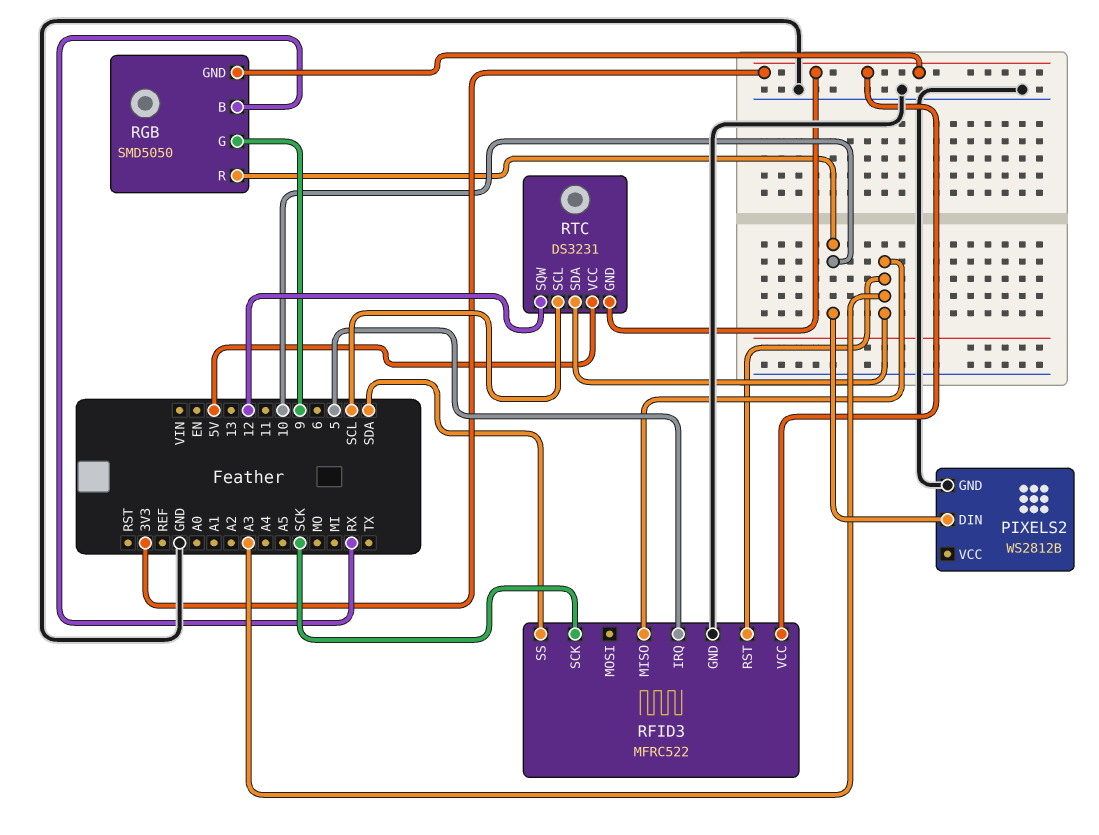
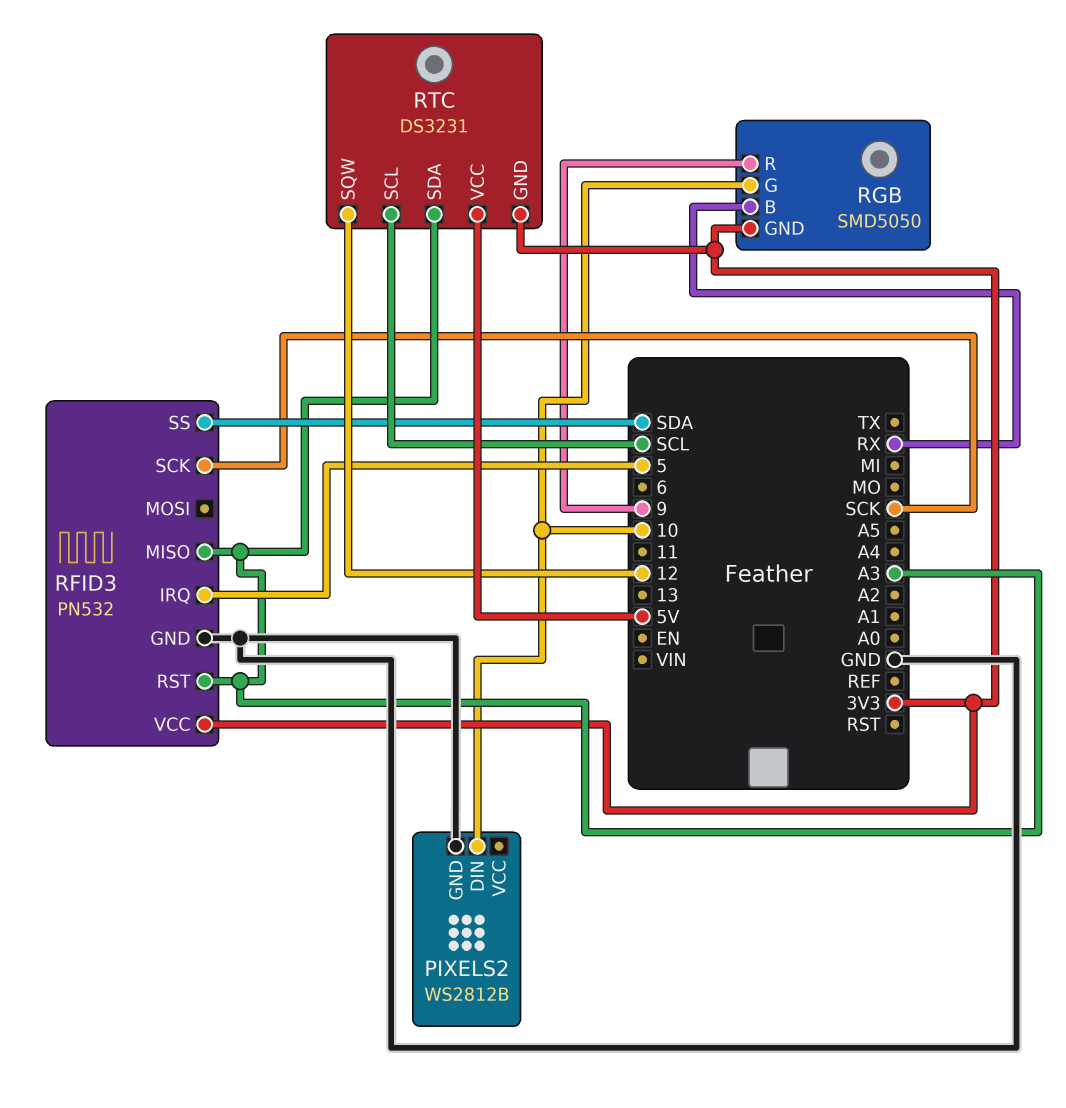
RFID3: MFRC522 -> PN532
RGB pin G: 9 -> 10
RGB pin R: 10 -> 9

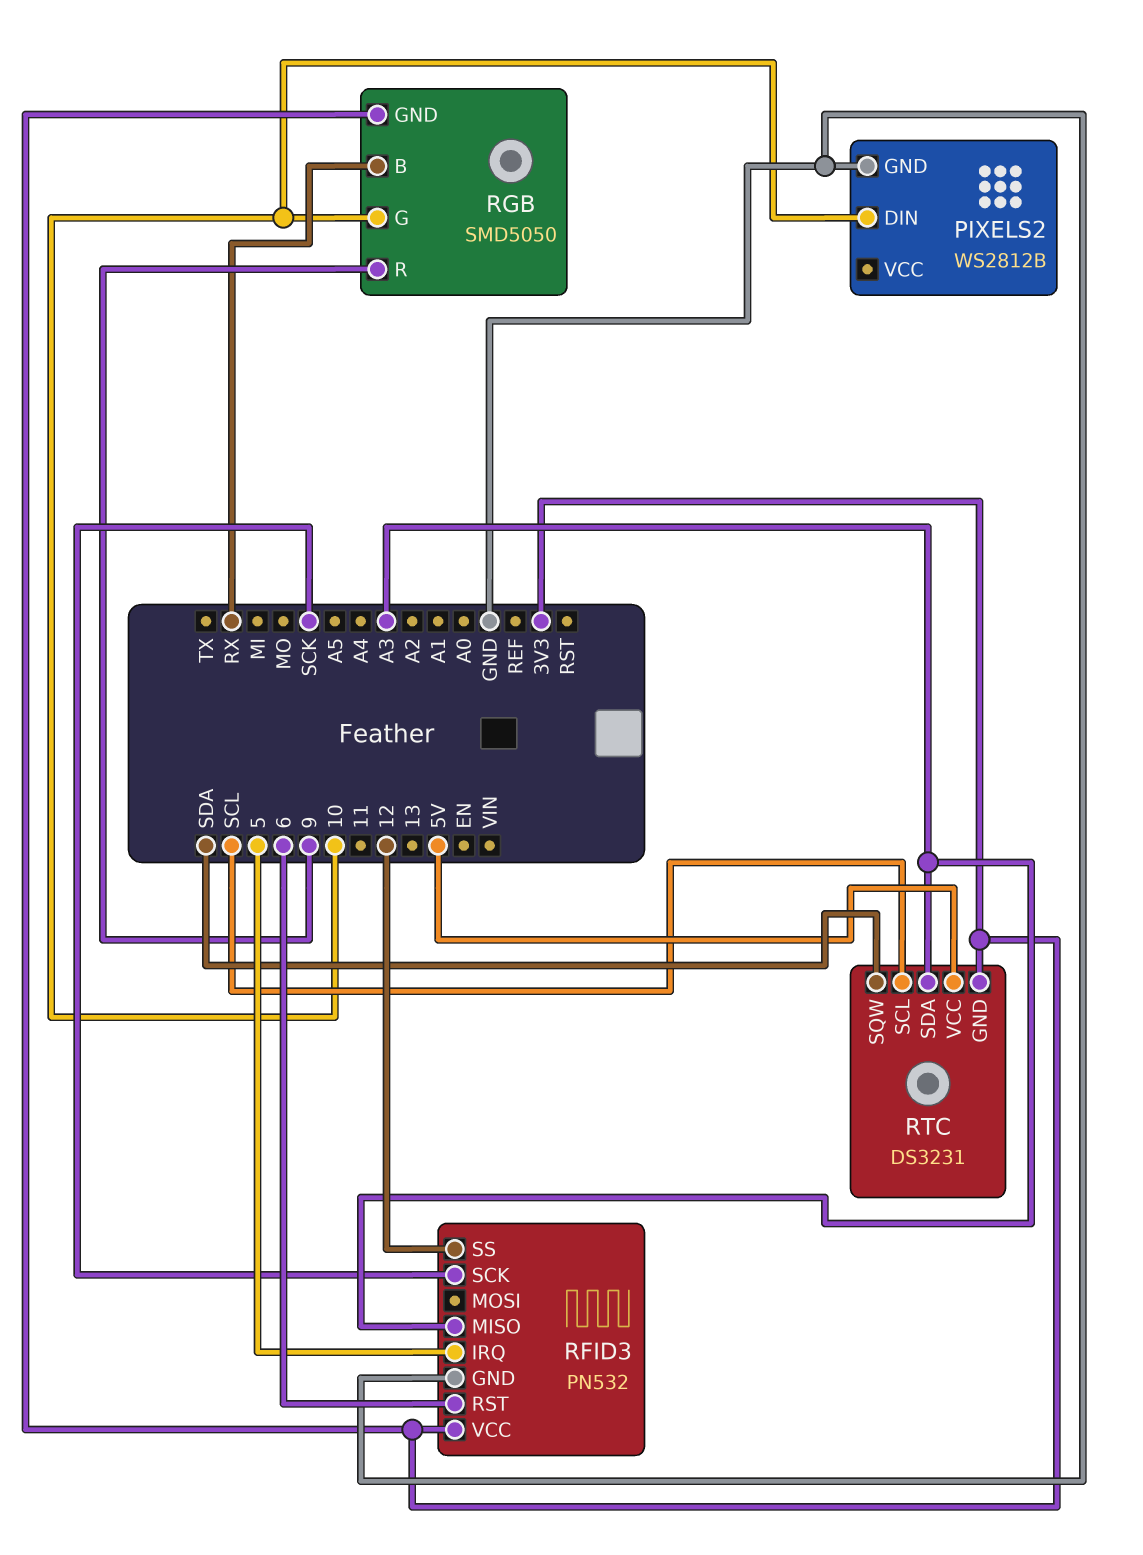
RFID3 pin RST: A3 -> 6
RFID3 pin SS: SDA -> 12
RTC pin SQW: 12 -> SDA

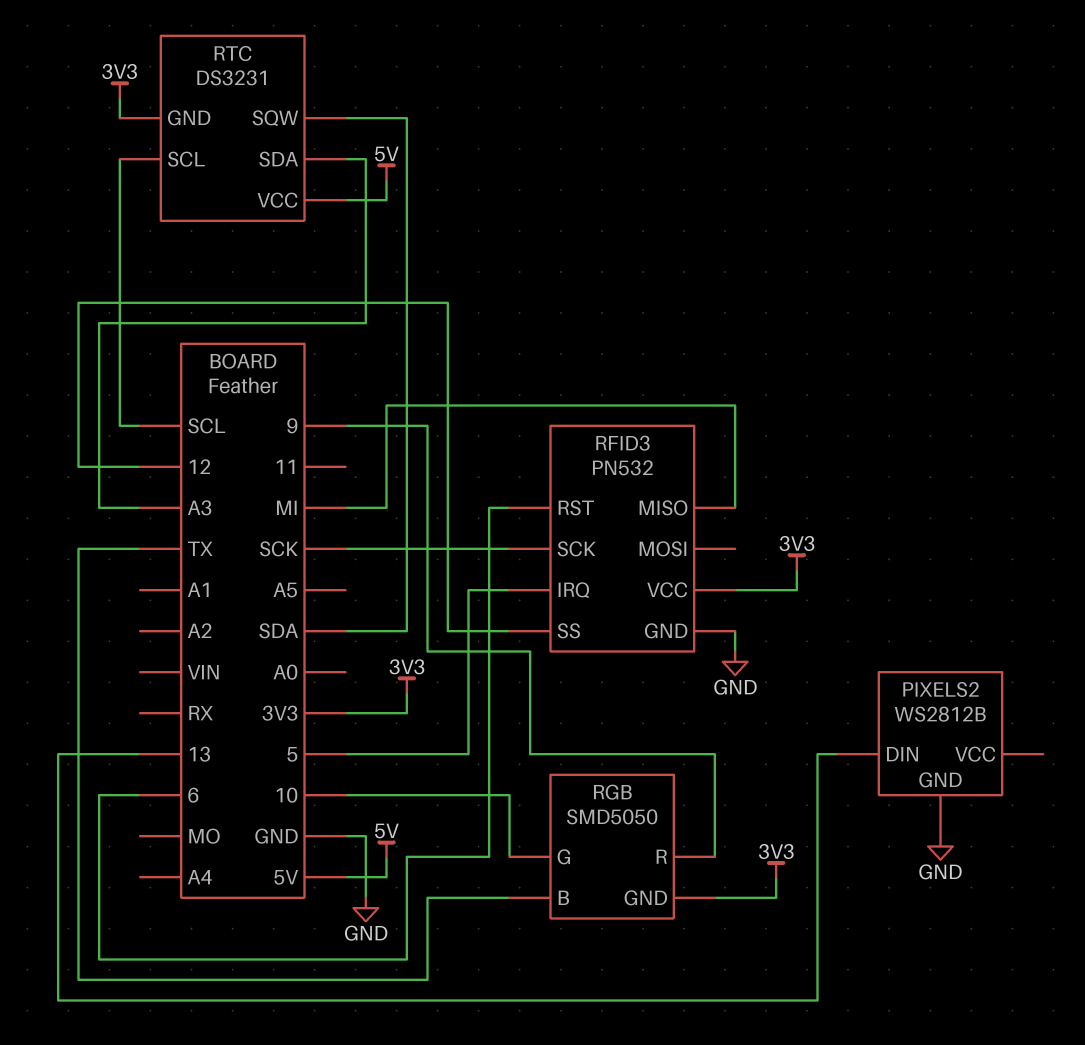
PIXELS2 pin DIN: 10 -> 13
RFID3 pin MISO: A3 -> MI
RGB pin B: RX -> TX

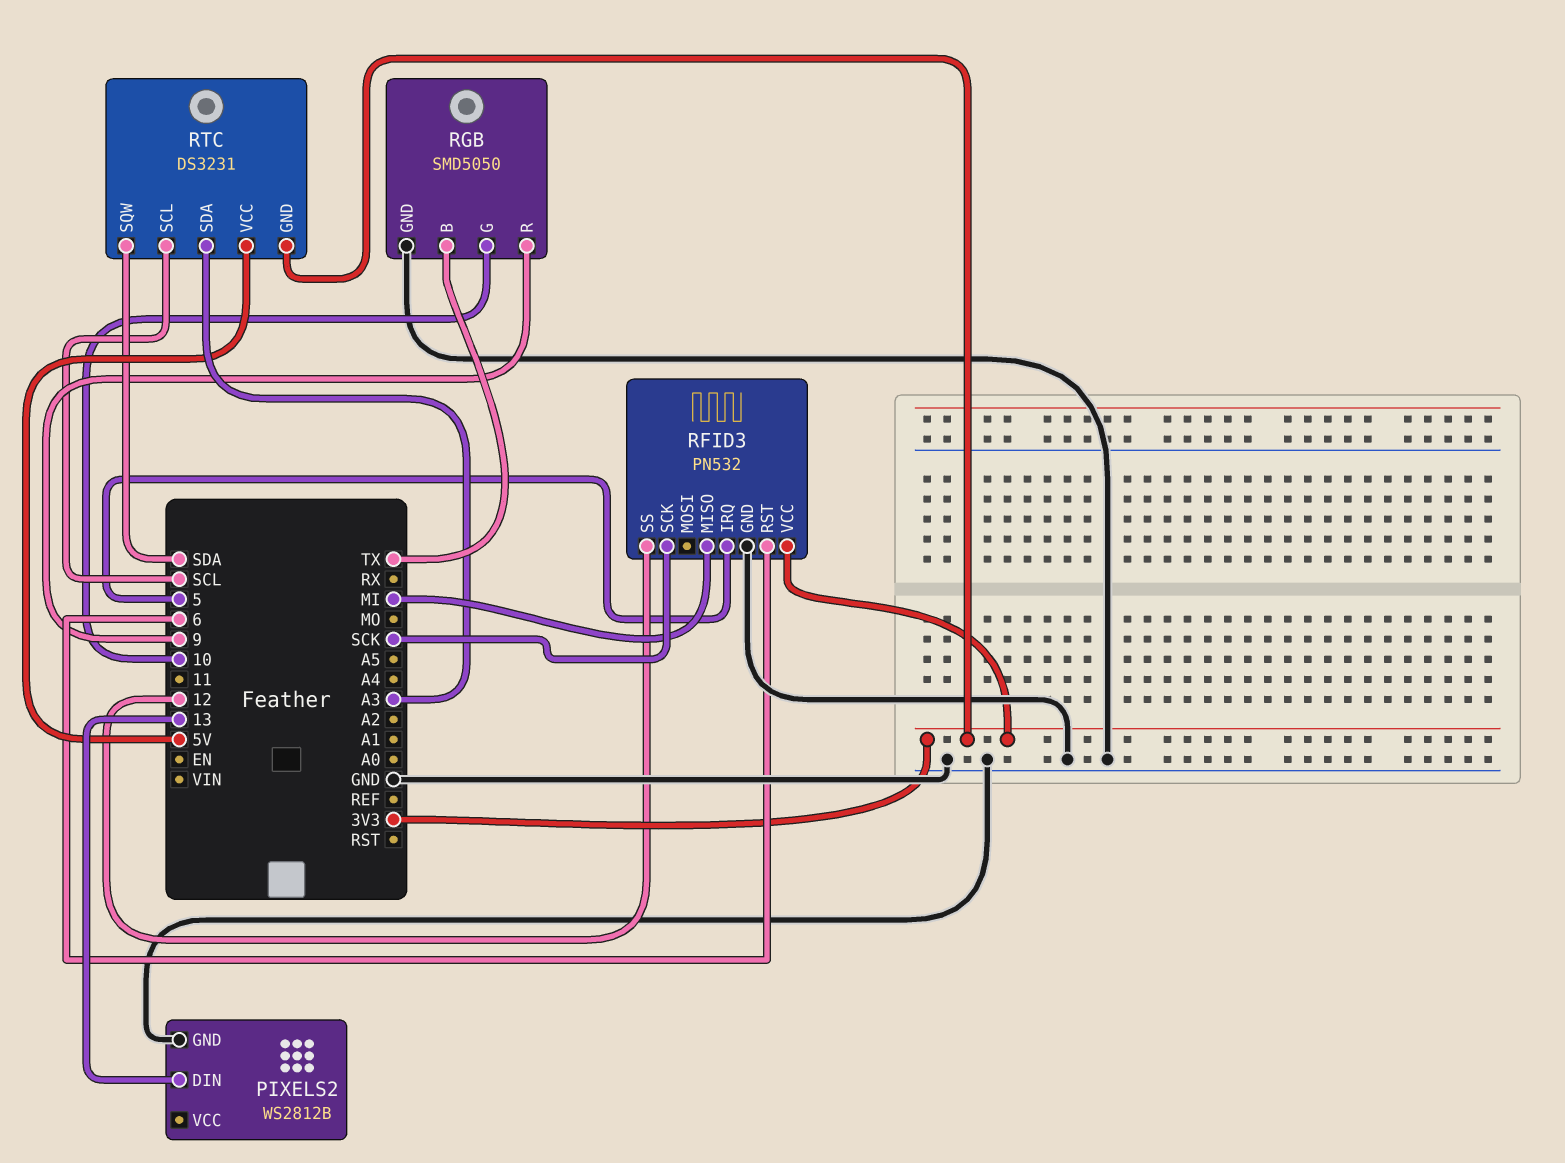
RGB pin GND: 3V3 -> GND

